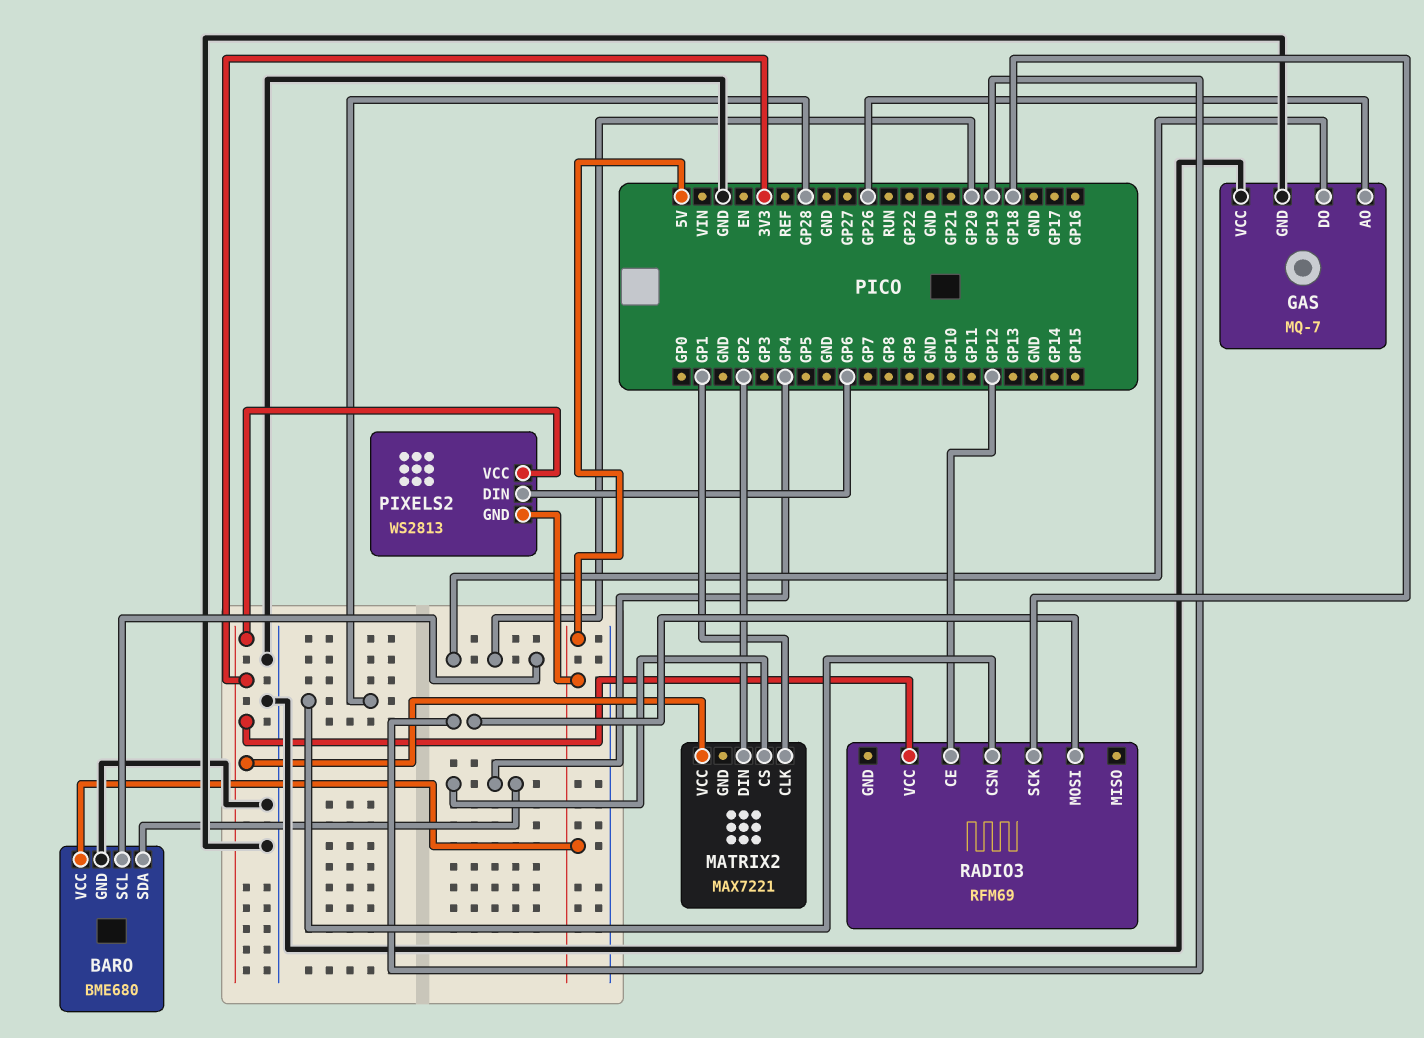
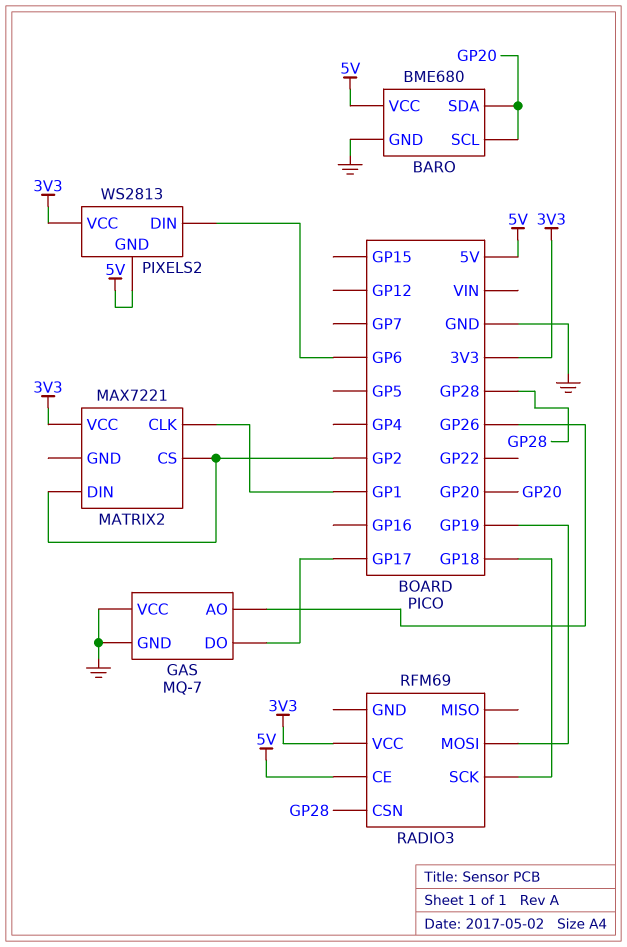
BARO pin SDA: GP4 -> GP20
GAS pin DO: GP20 -> GP17
MATRIX2 pin CS: GP4 -> GP2
RADIO3 pin CE: GP12 -> 5V

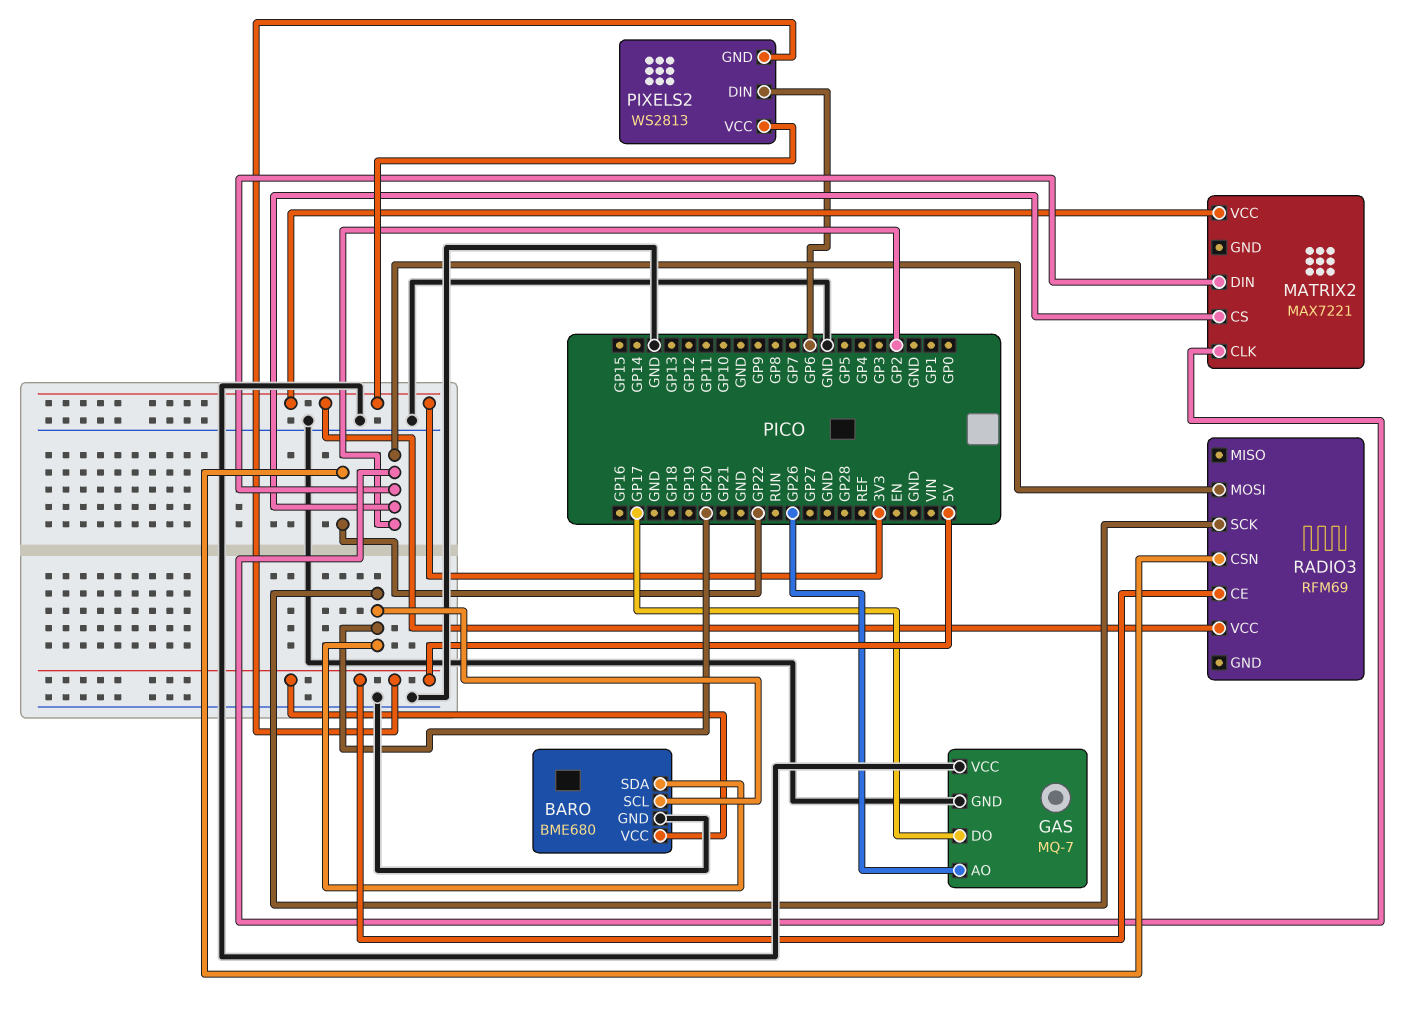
MATRIX2 pin CLK: GP1 -> GP2
RADIO3 pin CSN: GP28 -> GP22
RADIO3 pin MOSI: GP19 -> GP2
RADIO3 pin SCK: GP18 -> GP20

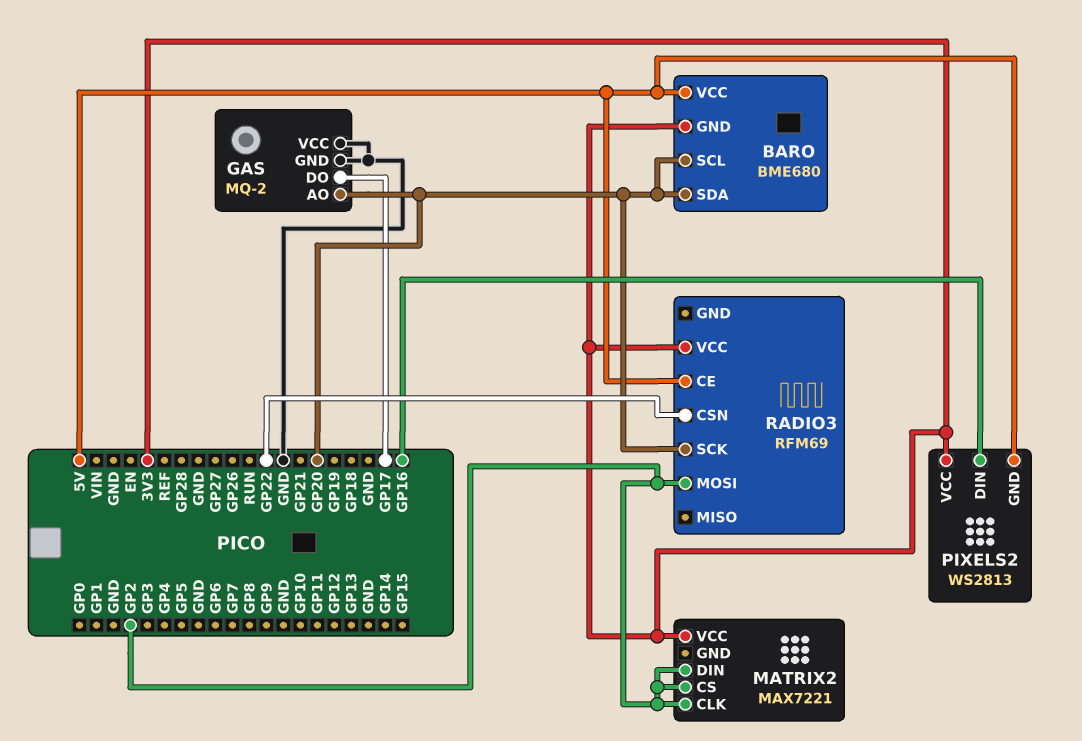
BARO pin GND: GND -> 3V3
GAS: MQ-7 -> MQ-2
GAS pin AO: GP26 -> GP20
PIXELS2 pin DIN: GP6 -> GP16

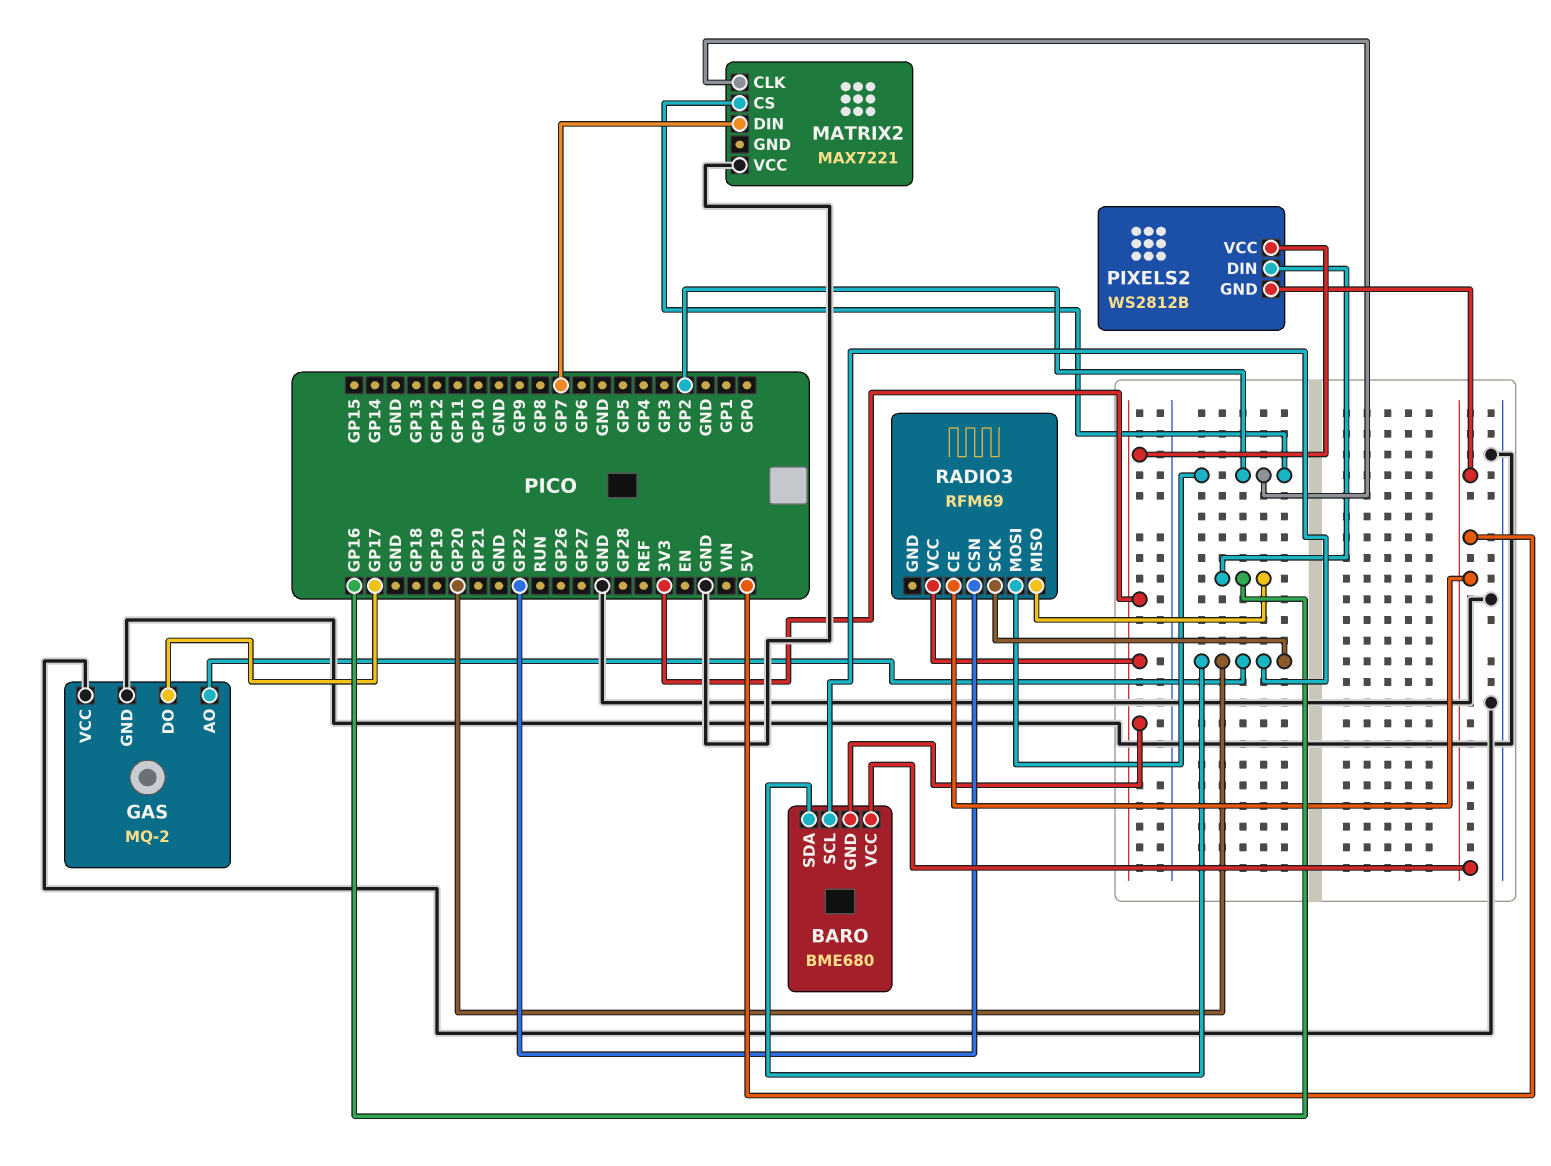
MATRIX2 pin DIN: GP2 -> GP7
MATRIX2 pin VCC: 3V3 -> GND
PIXELS2: WS2813 -> WS2812B
RADIO3 pin MISO: none -> GP16

